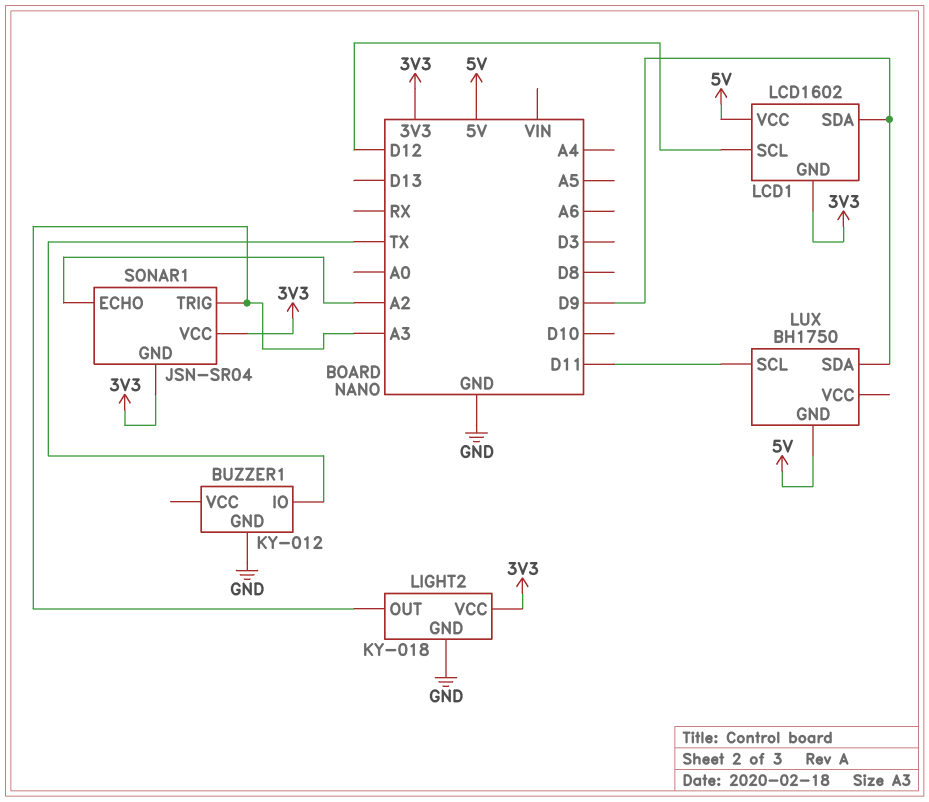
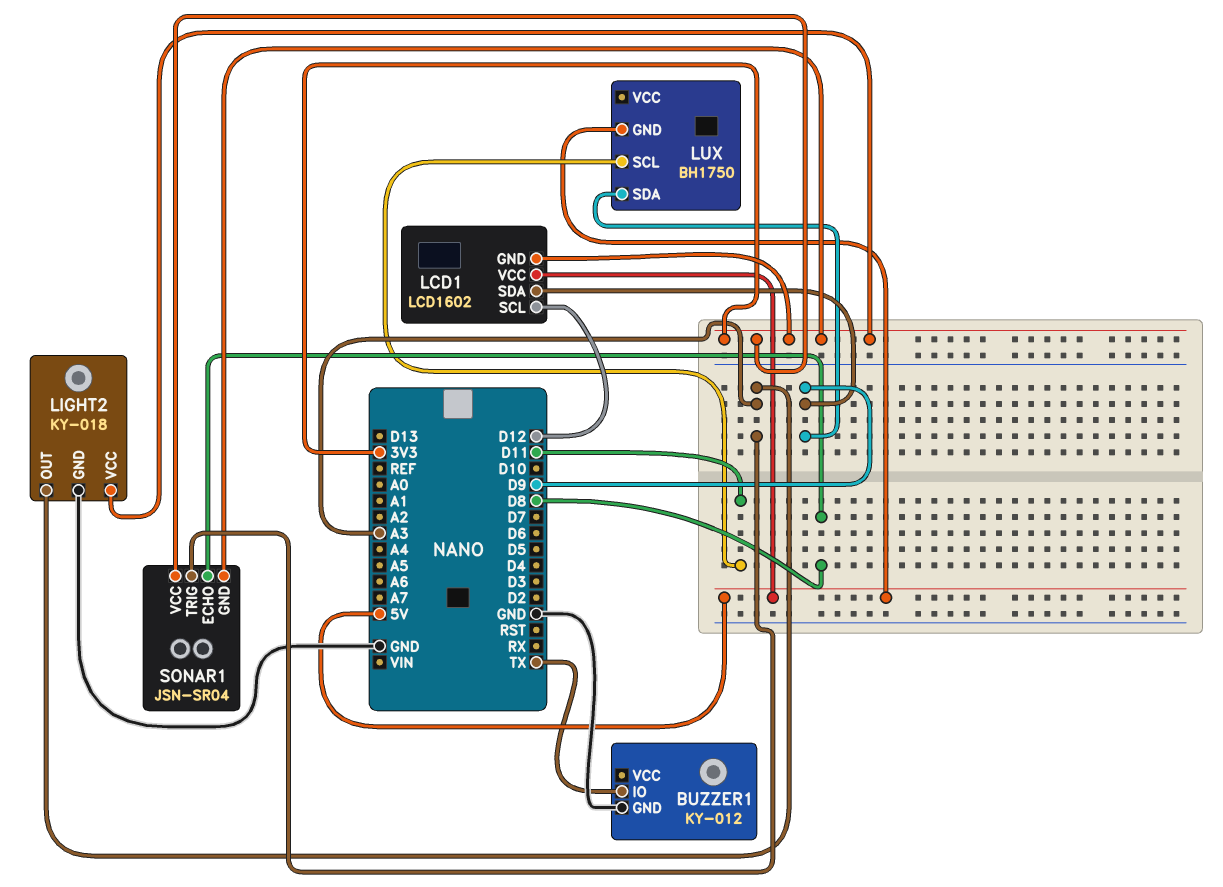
SONAR1 pin ECHO: A2 -> D8

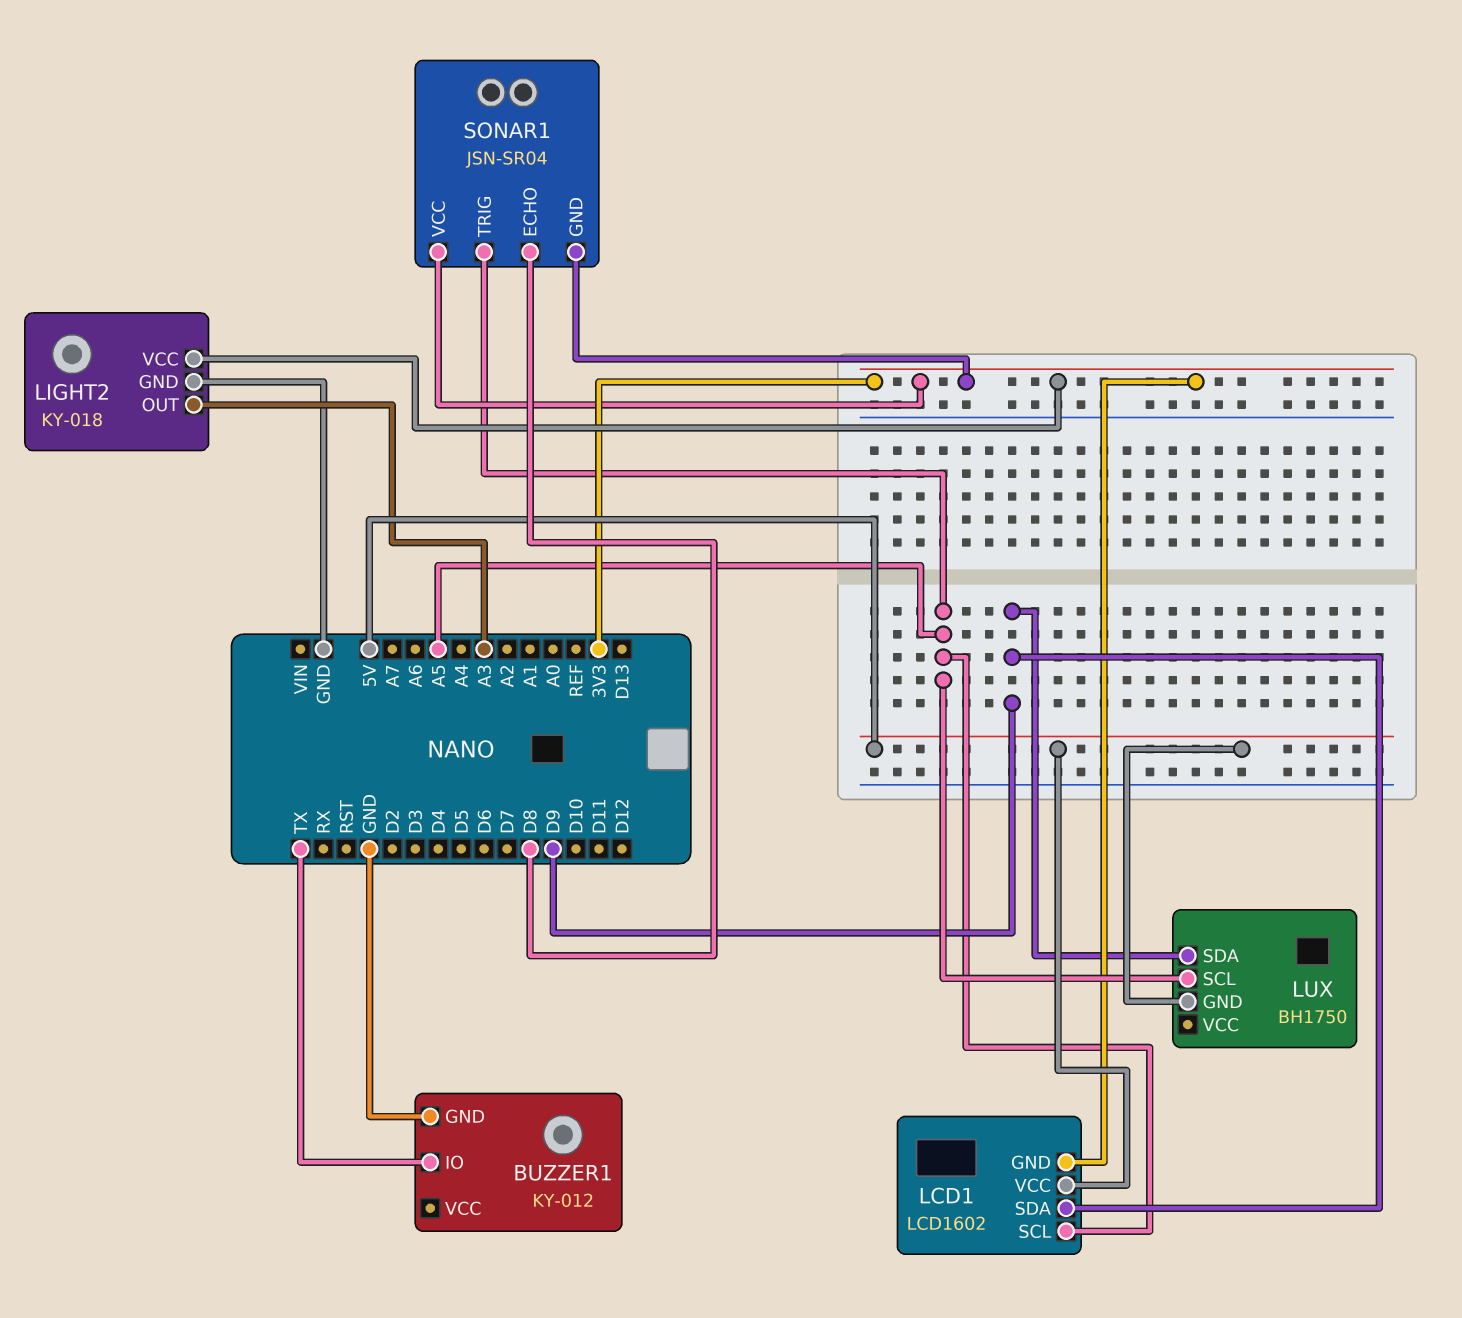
LCD1 pin SCL: D12 -> A5
LUX pin SCL: D11 -> A5
SONAR1 pin TRIG: A3 -> A5

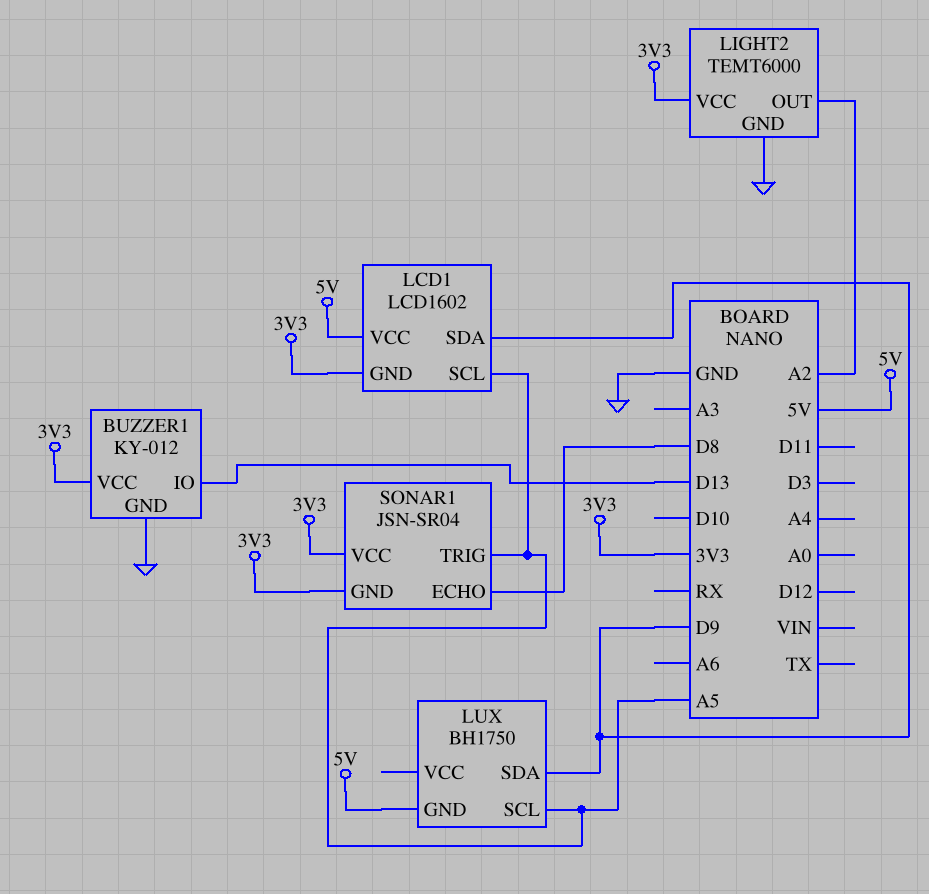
BUZZER1 pin IO: TX -> D13
BUZZER1 pin VCC: none -> 3V3
LIGHT2: KY-018 -> TEMT6000
LIGHT2 pin OUT: A3 -> A2

